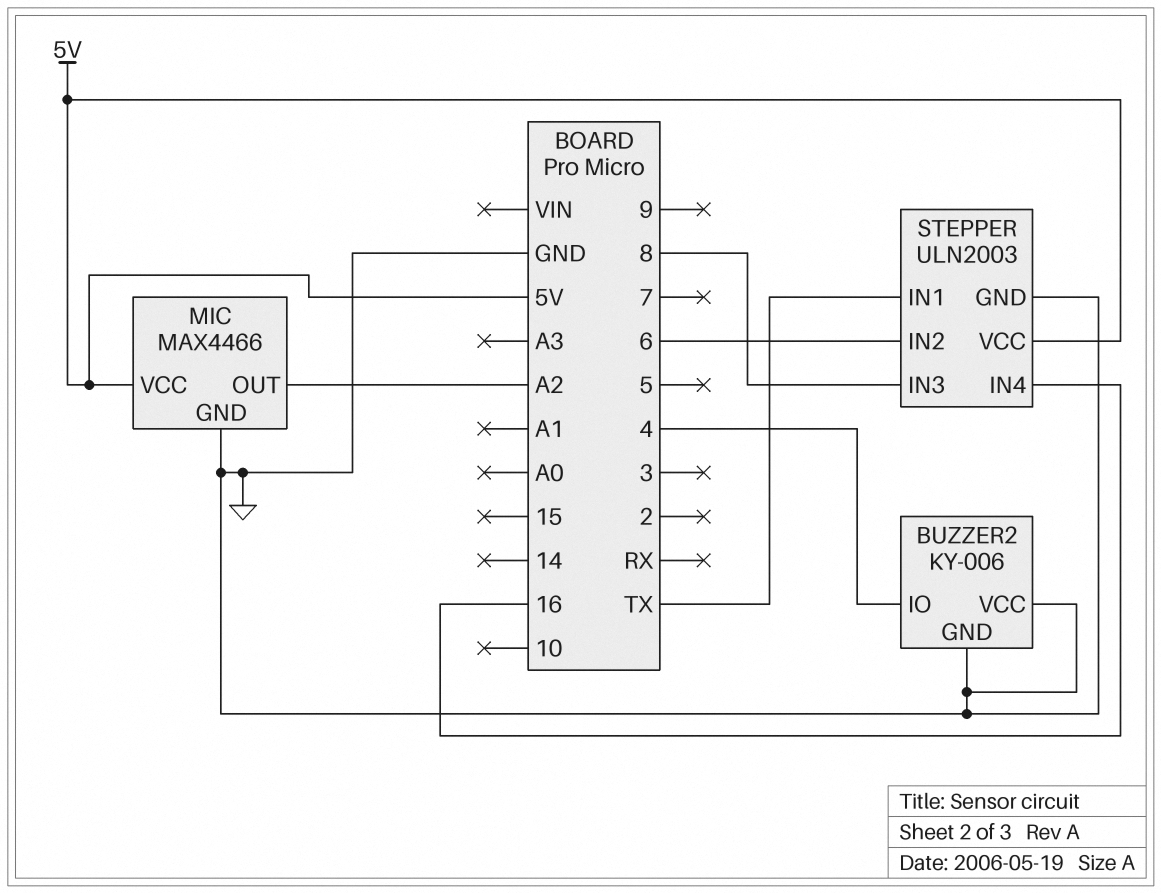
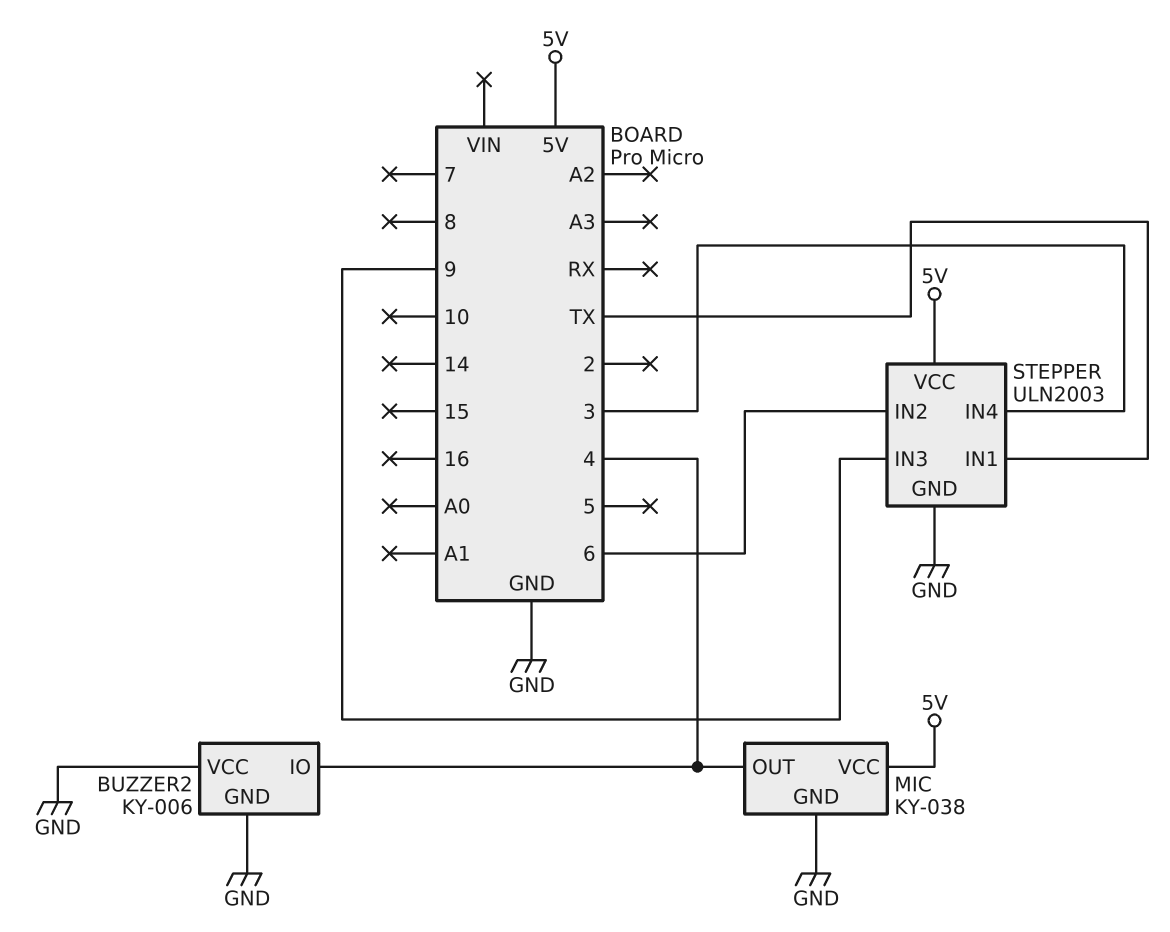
MIC: MAX4466 -> KY-038
MIC pin OUT: A2 -> 4
STEPPER pin IN3: 8 -> 9
STEPPER pin IN4: 16 -> 3

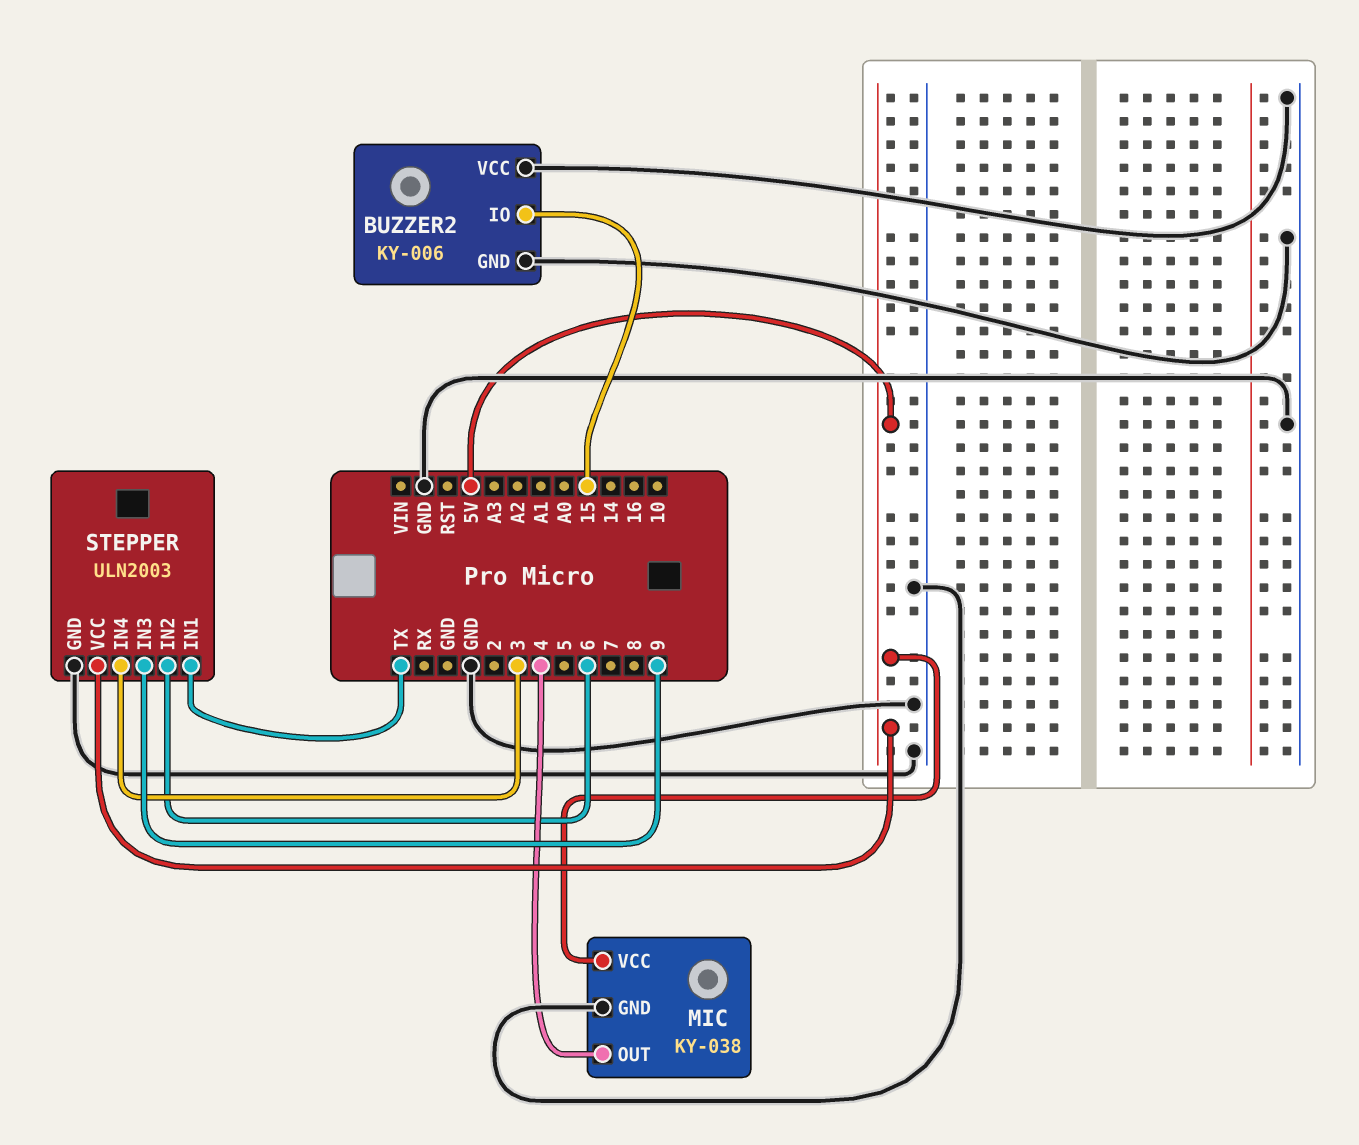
BUZZER2 pin IO: 4 -> 15

